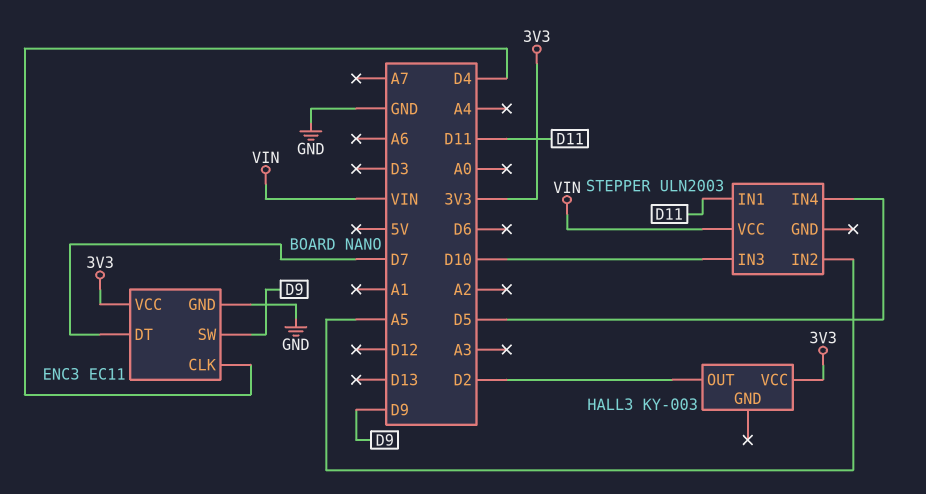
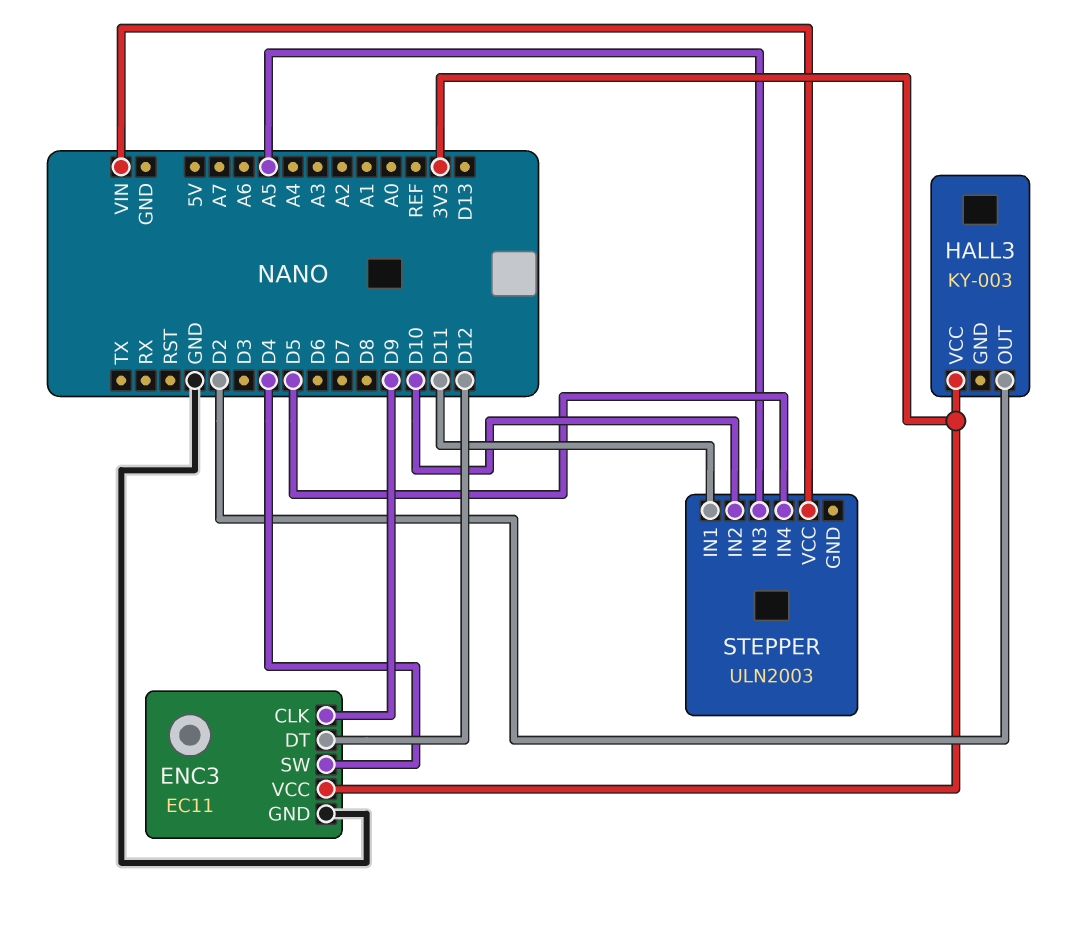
ENC3 pin CLK: D4 -> D9
ENC3 pin DT: D7 -> D12
ENC3 pin SW: D9 -> D4
STEPPER pin IN2: A5 -> D10
STEPPER pin IN3: D10 -> A5

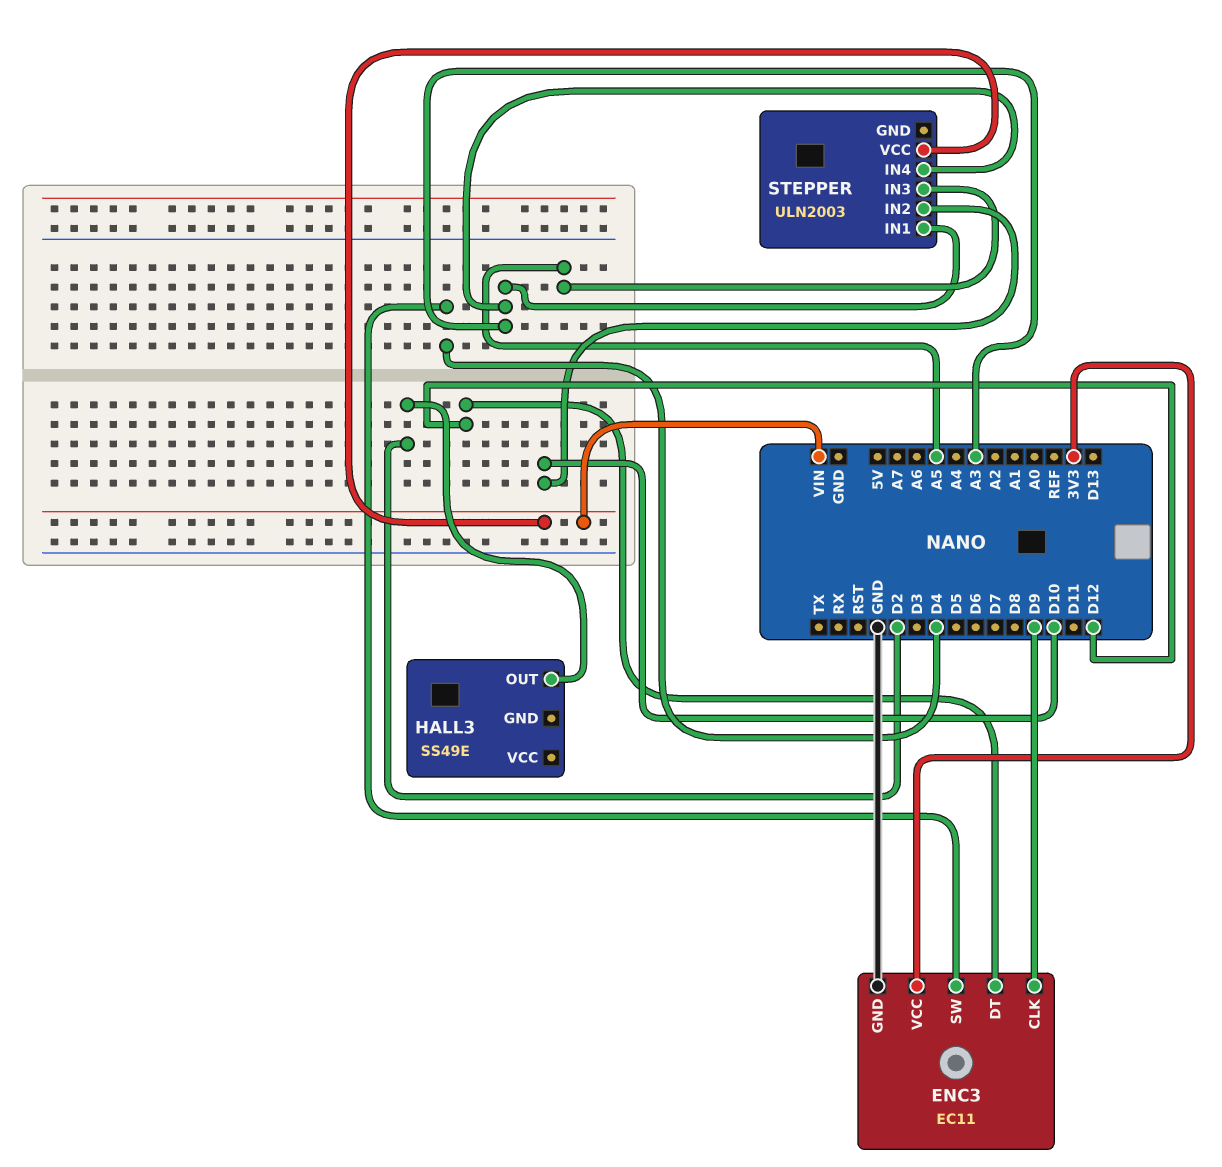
HALL3: KY-003 -> SS49E
HALL3 pin VCC: 3V3 -> none
STEPPER pin IN1: D11 -> A3
STEPPER pin IN4: D5 -> A3

